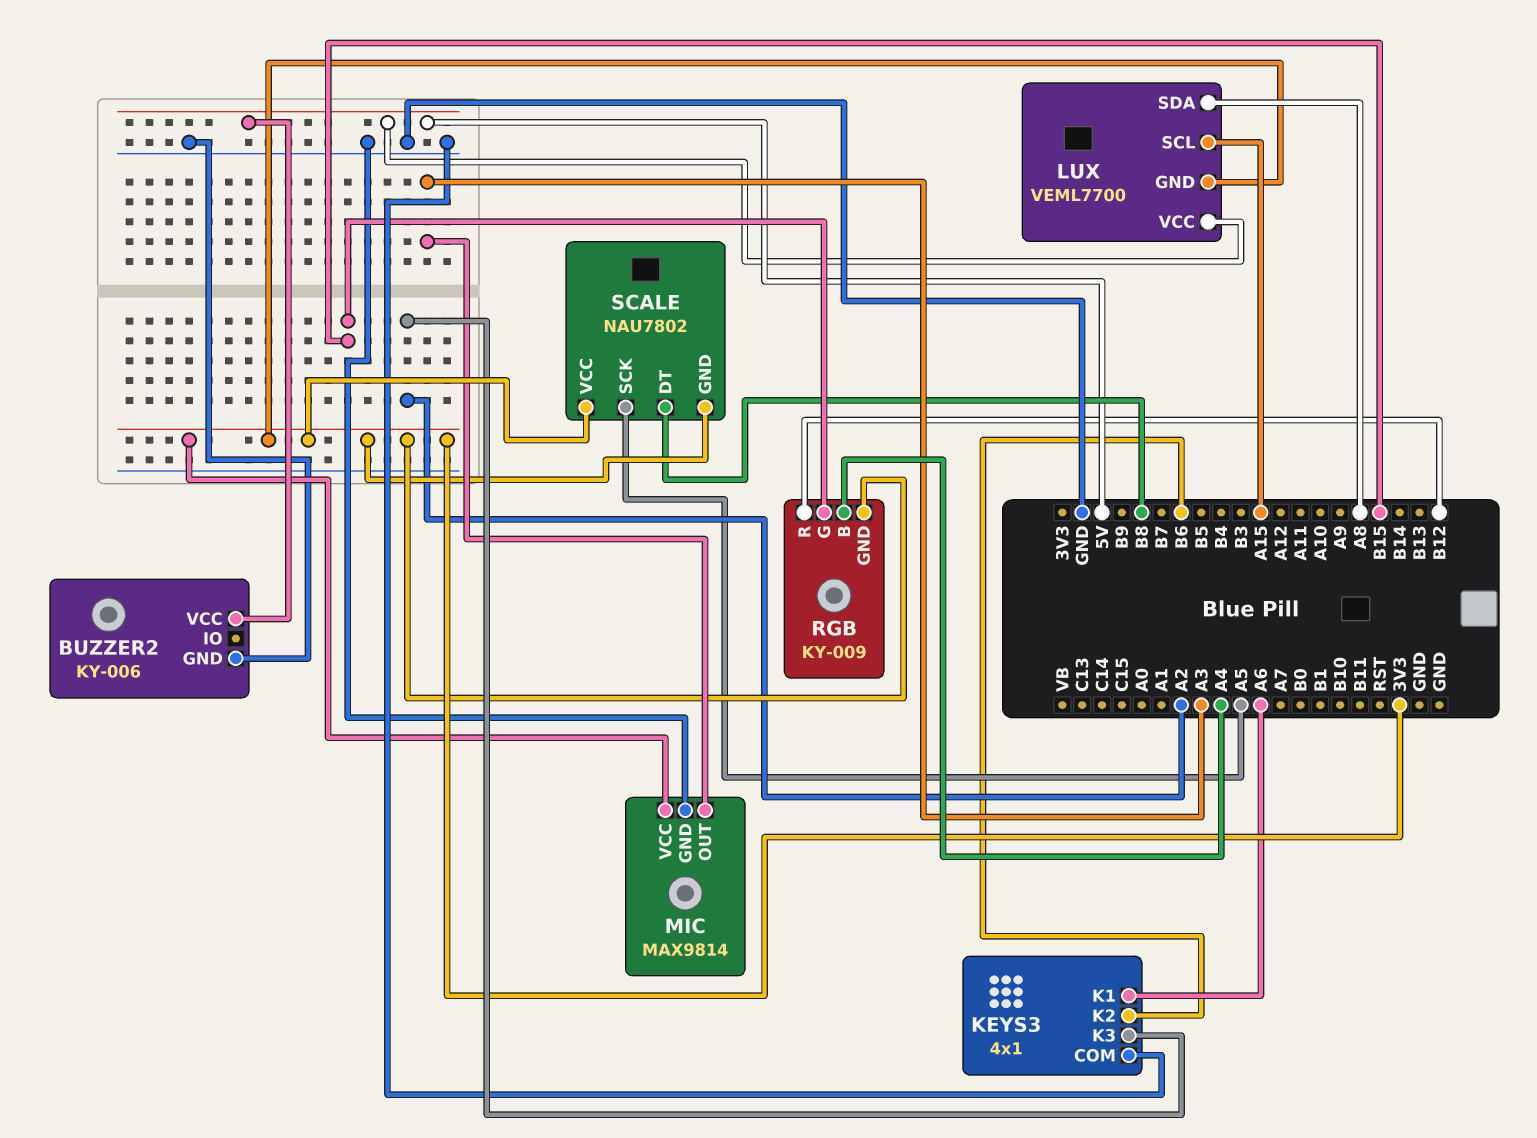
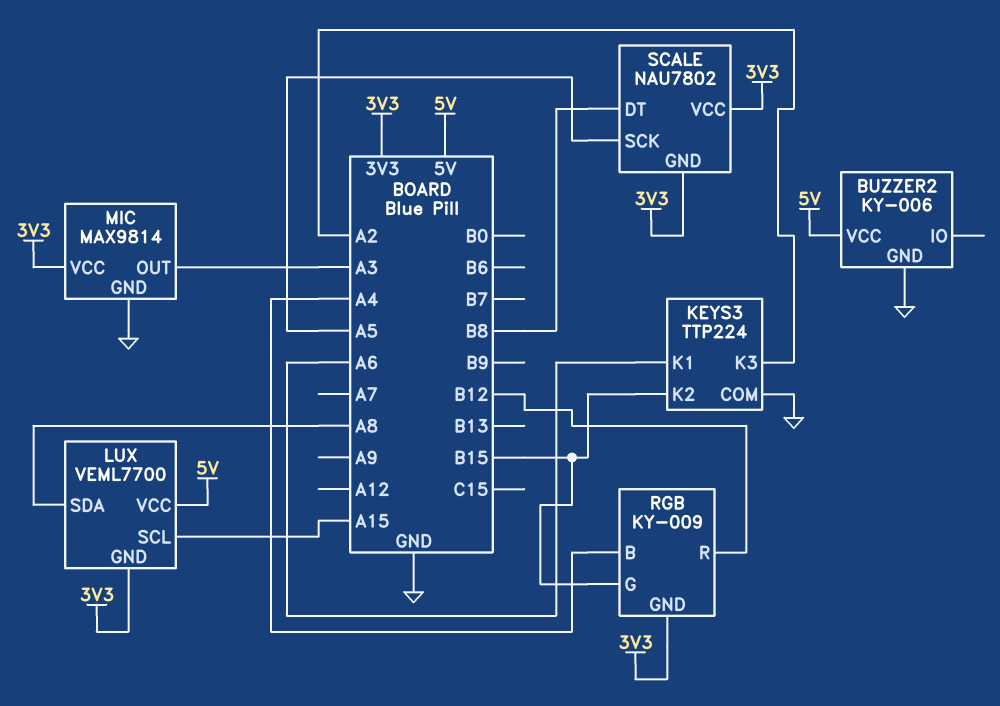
KEYS3: 4x1 -> TTP224
KEYS3 pin K2: B6 -> B15

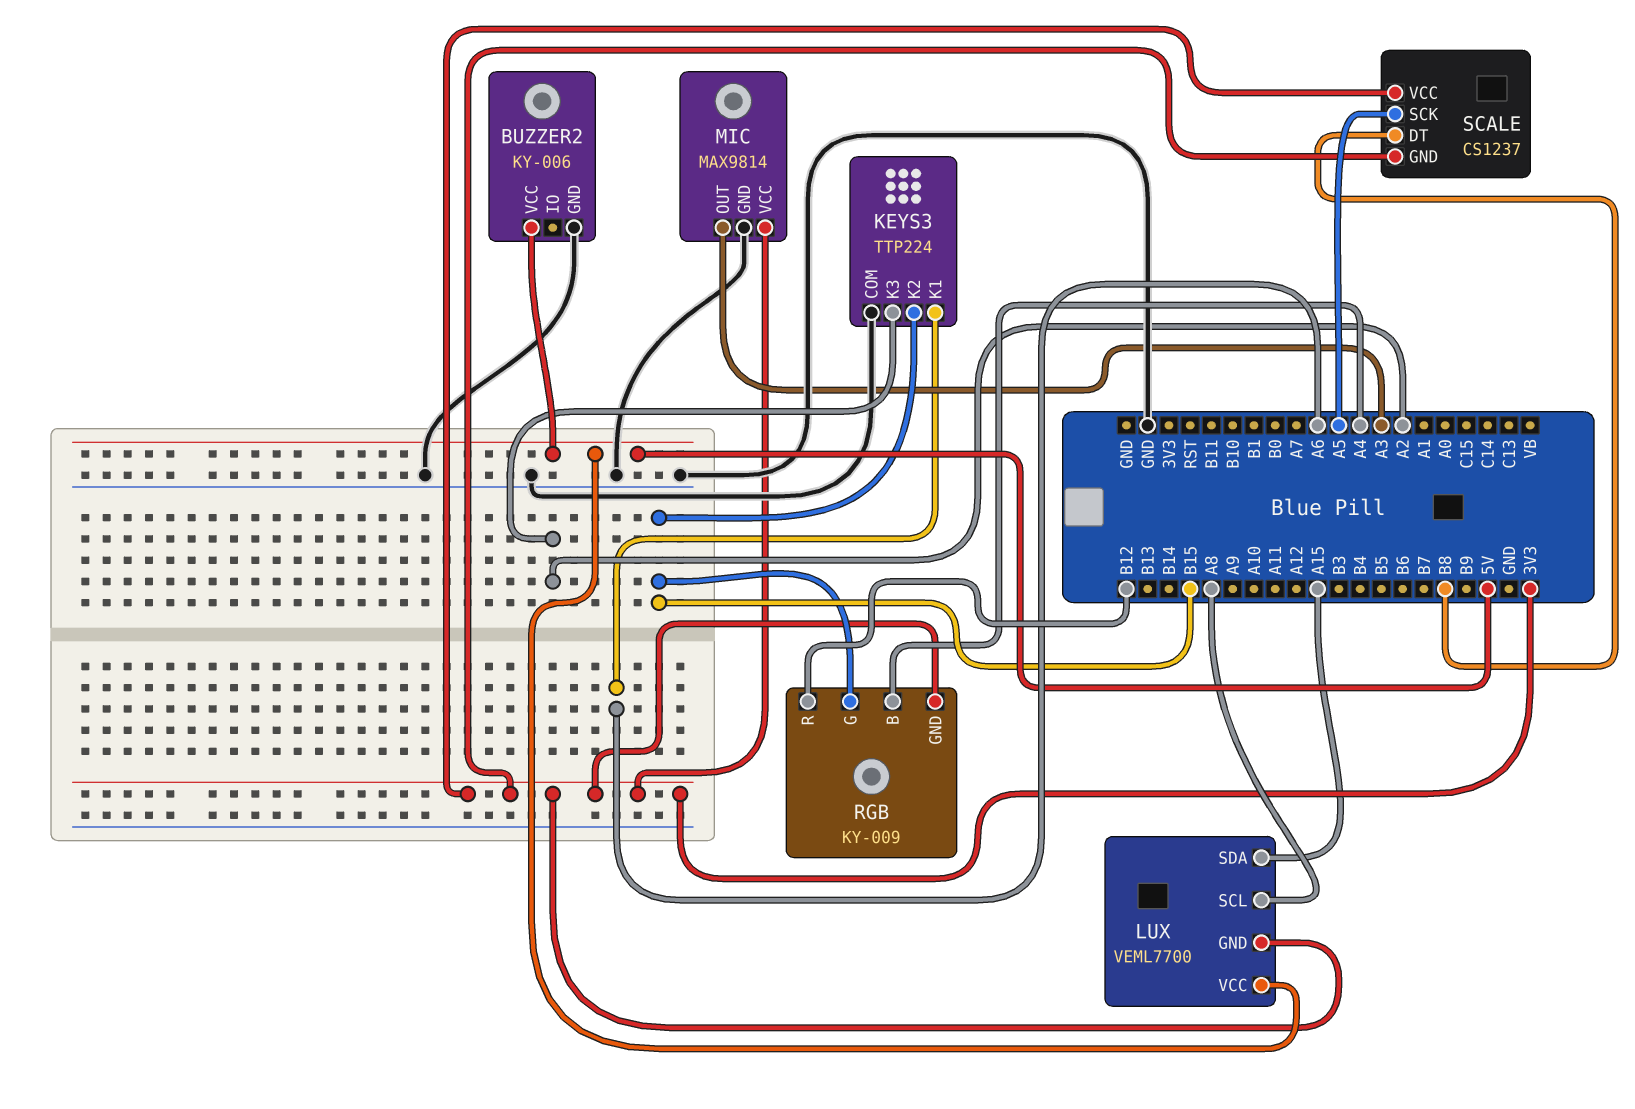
LUX pin SCL: A15 -> A8
LUX pin SDA: A8 -> A15
SCALE: NAU7802 -> CS1237

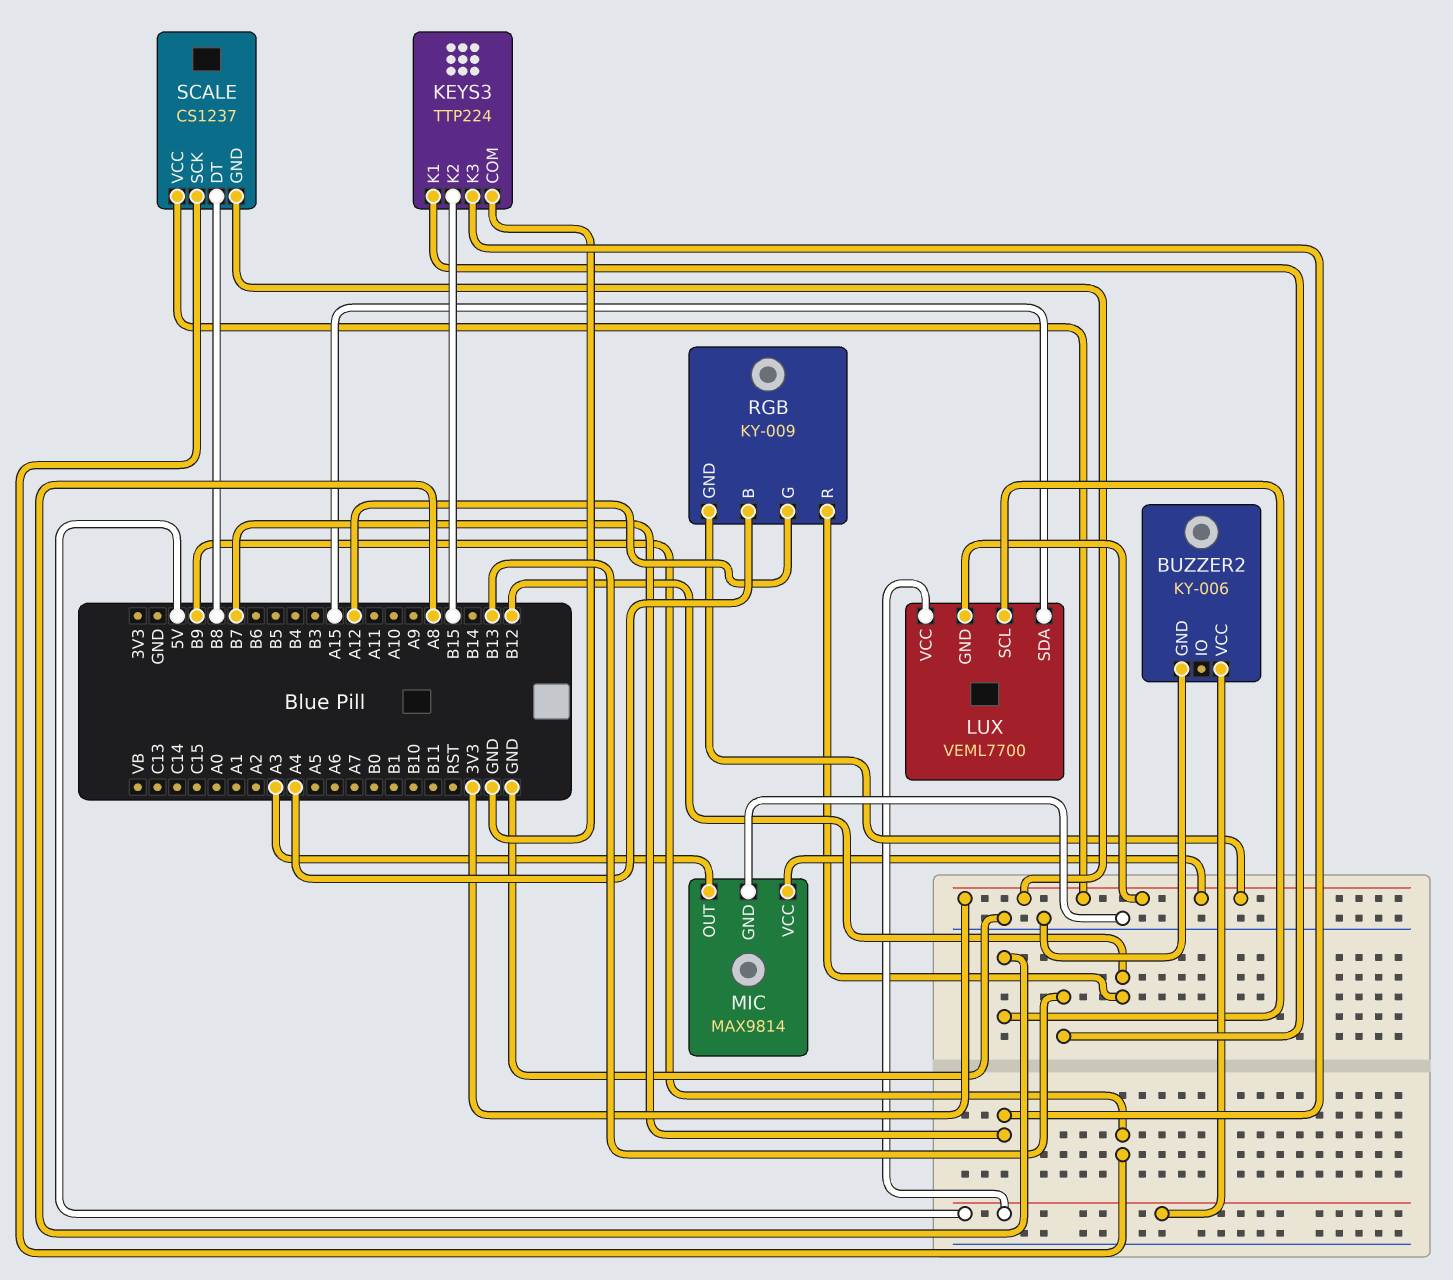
KEYS3 pin K1: A6 -> B13
KEYS3 pin K3: A2 -> B7
RGB pin G: B15 -> A12
SCALE pin SCK: A5 -> B9

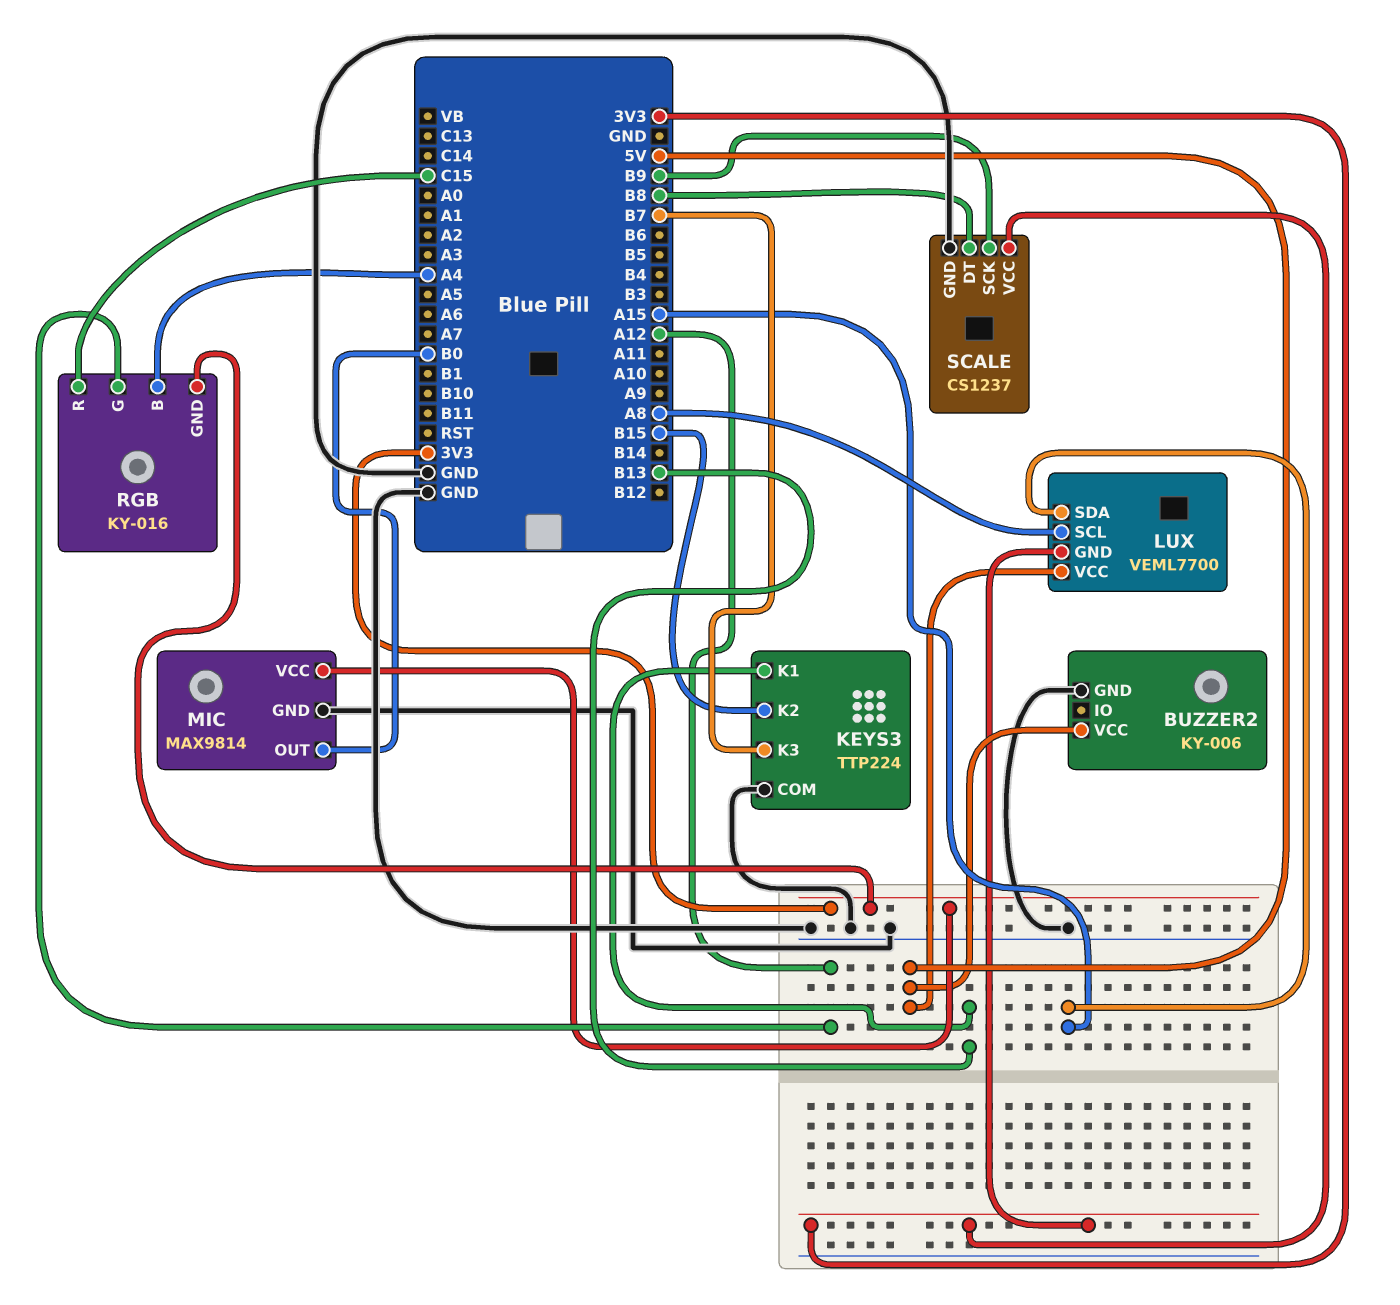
MIC pin OUT: A3 -> B0
RGB: KY-009 -> KY-016
RGB pin R: B12 -> C15
SCALE pin GND: 3V3 -> GND

